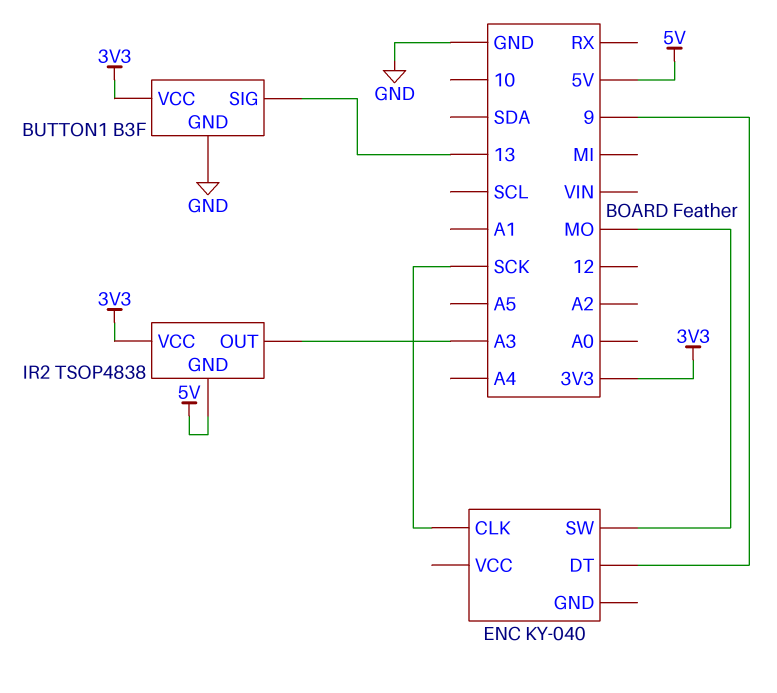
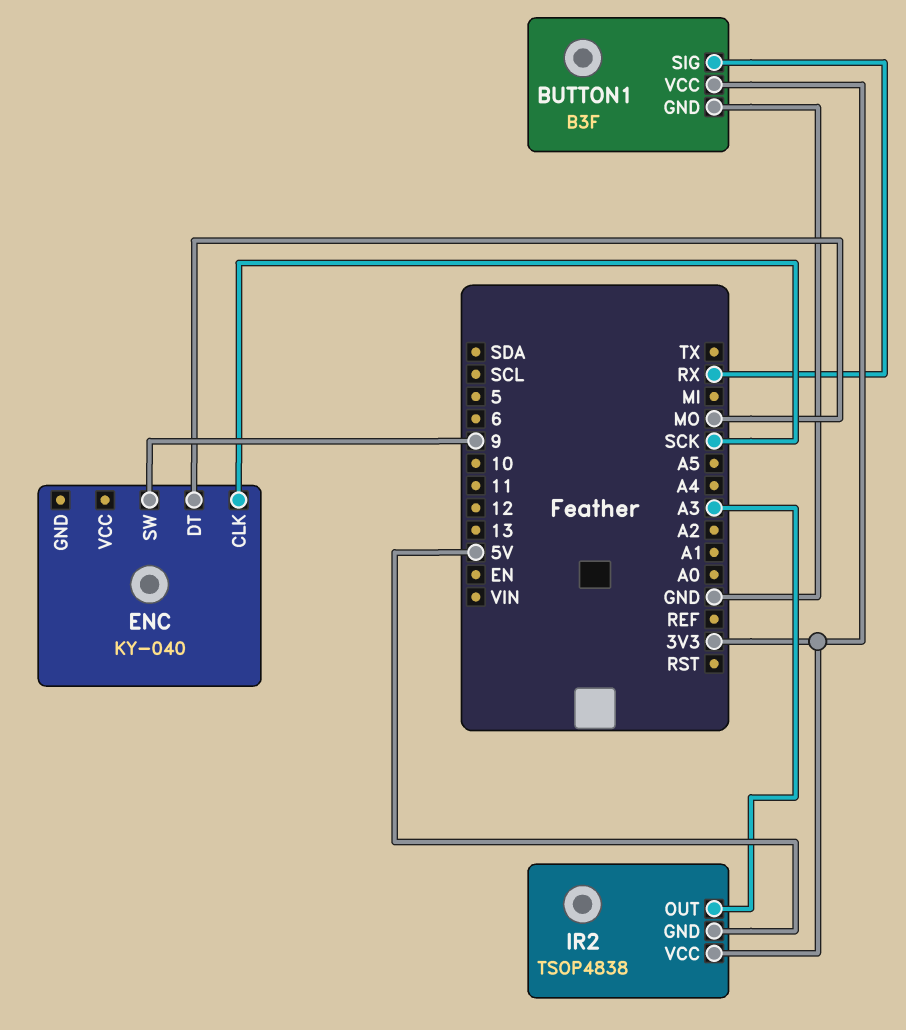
BUTTON1 pin SIG: 13 -> RX
ENC pin DT: 9 -> MO
ENC pin SW: MO -> 9

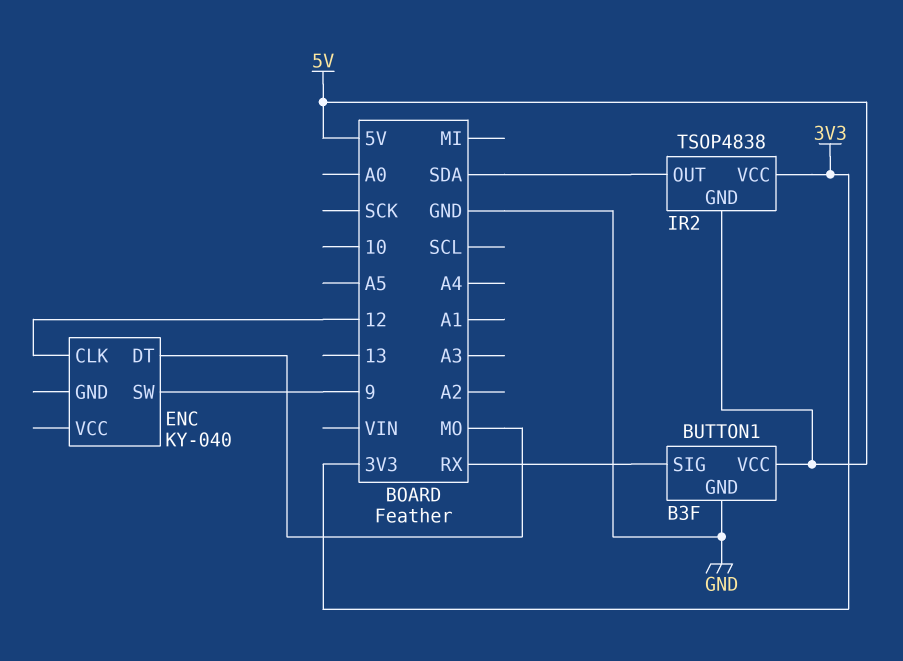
BUTTON1 pin VCC: 3V3 -> 5V
ENC pin CLK: SCK -> 12
IR2 pin OUT: A3 -> SDA

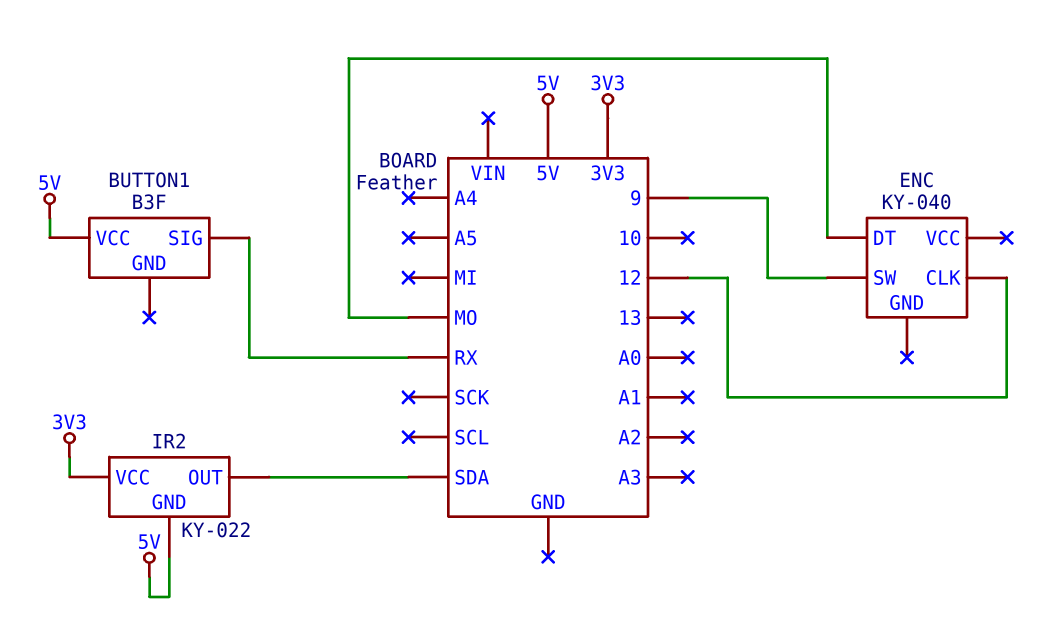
BUTTON1 pin GND: GND -> none
IR2: TSOP4838 -> KY-022

